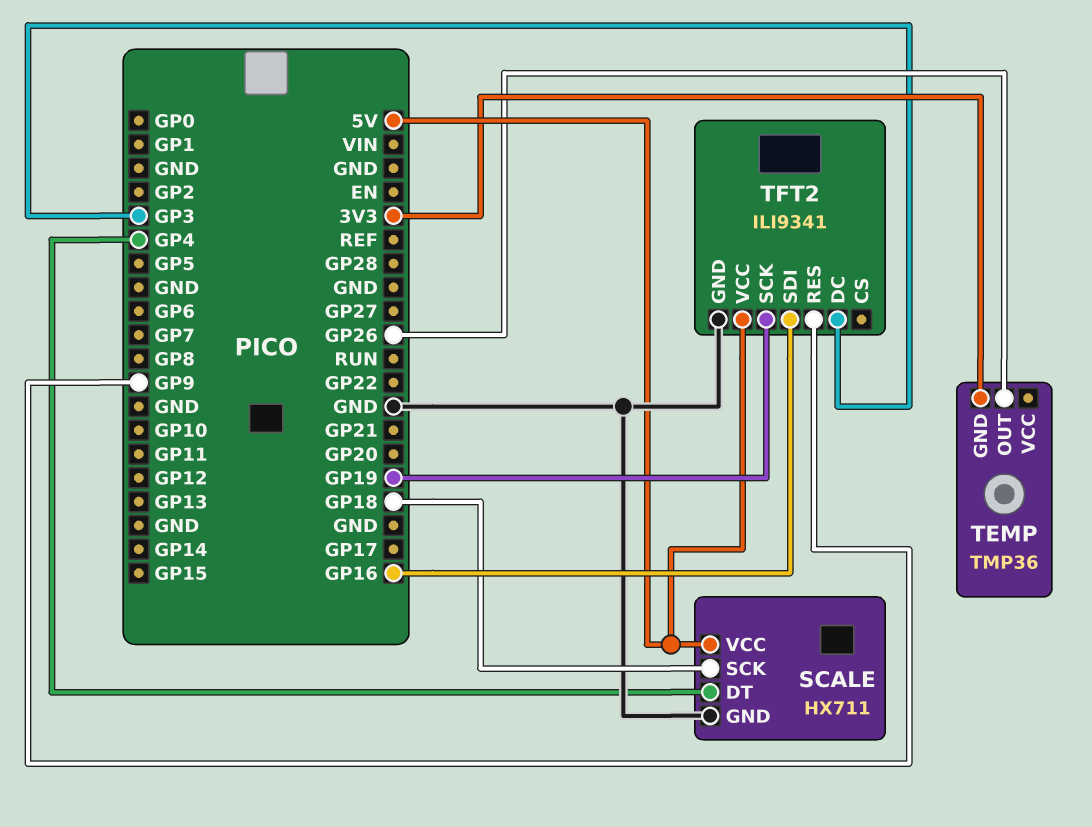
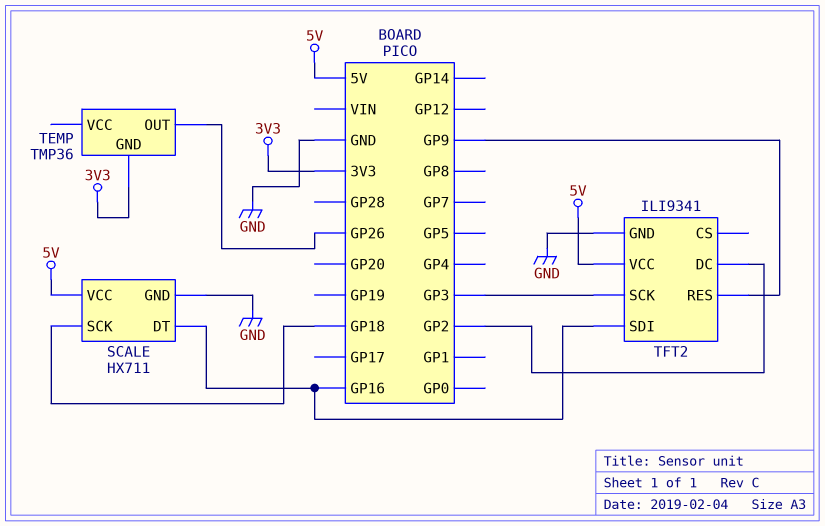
SCALE pin DT: GP4 -> GP16
TFT2 pin DC: GP3 -> GP2
TFT2 pin SCK: GP19 -> GP3

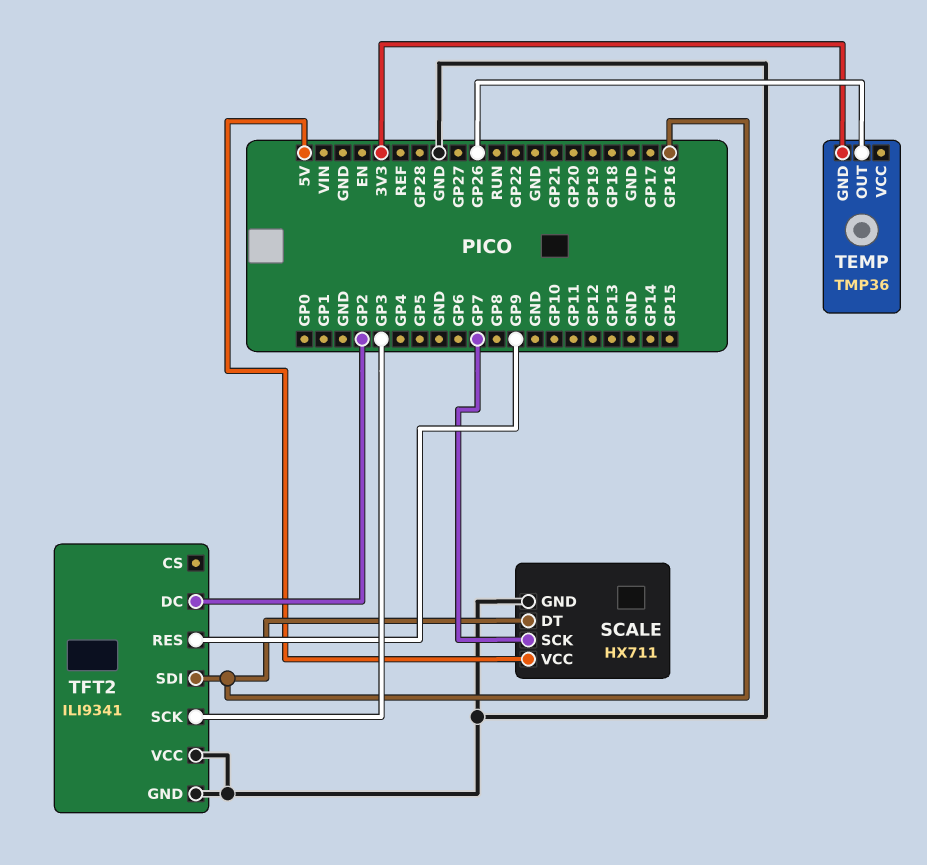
SCALE pin SCK: GP18 -> GP7
TFT2 pin VCC: 5V -> GND

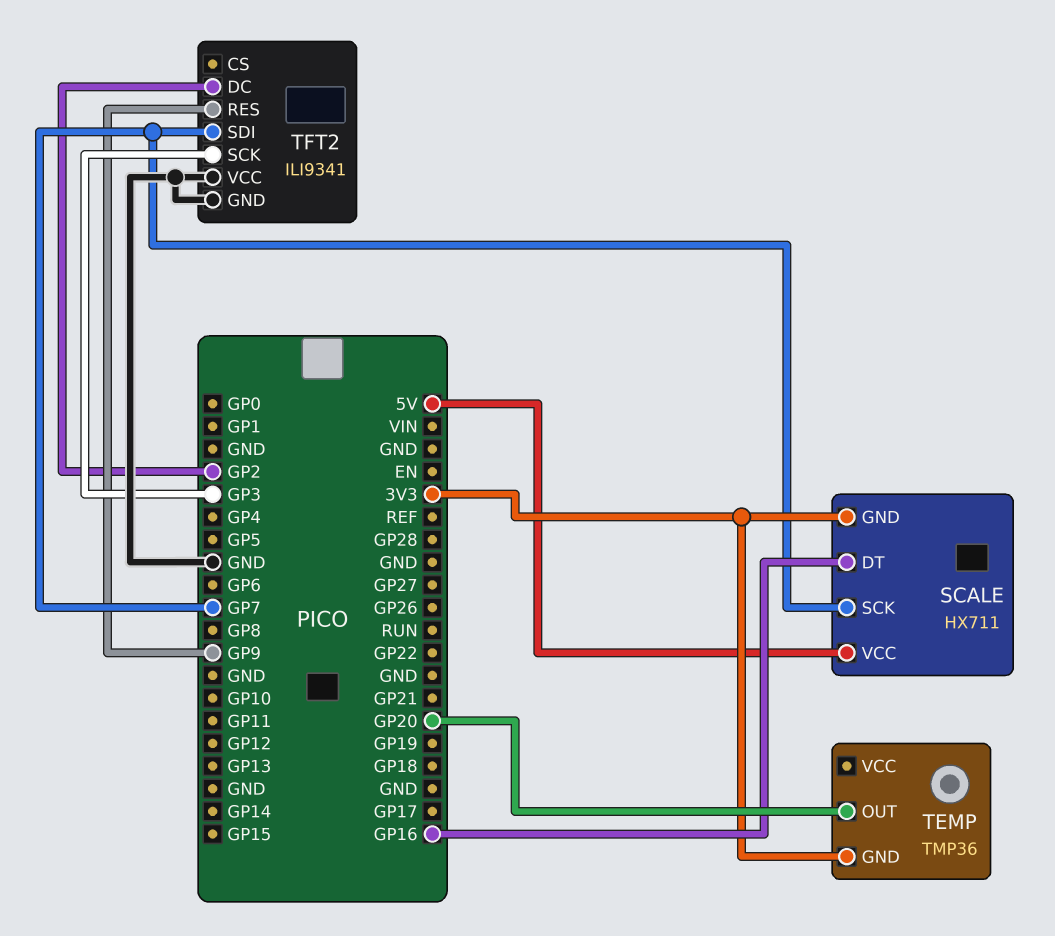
SCALE pin GND: GND -> 3V3
TEMP pin OUT: GP26 -> GP20
TFT2 pin SDI: GP16 -> GP7

